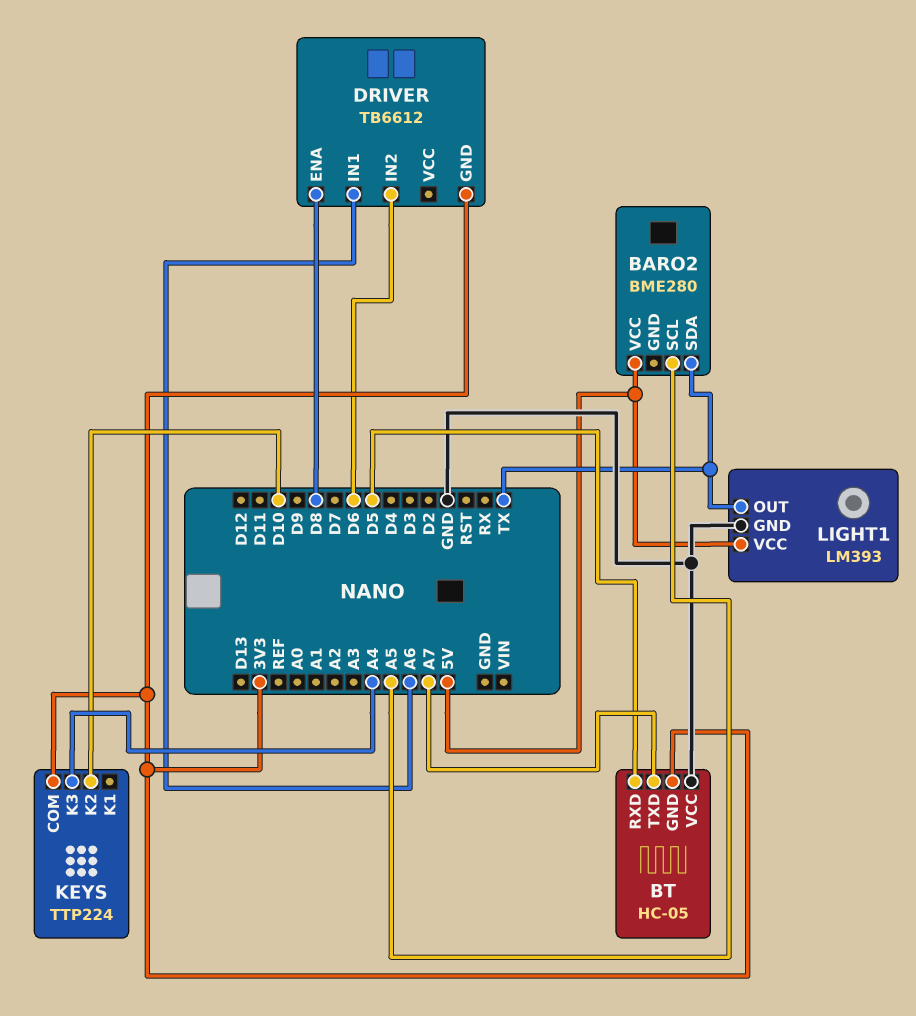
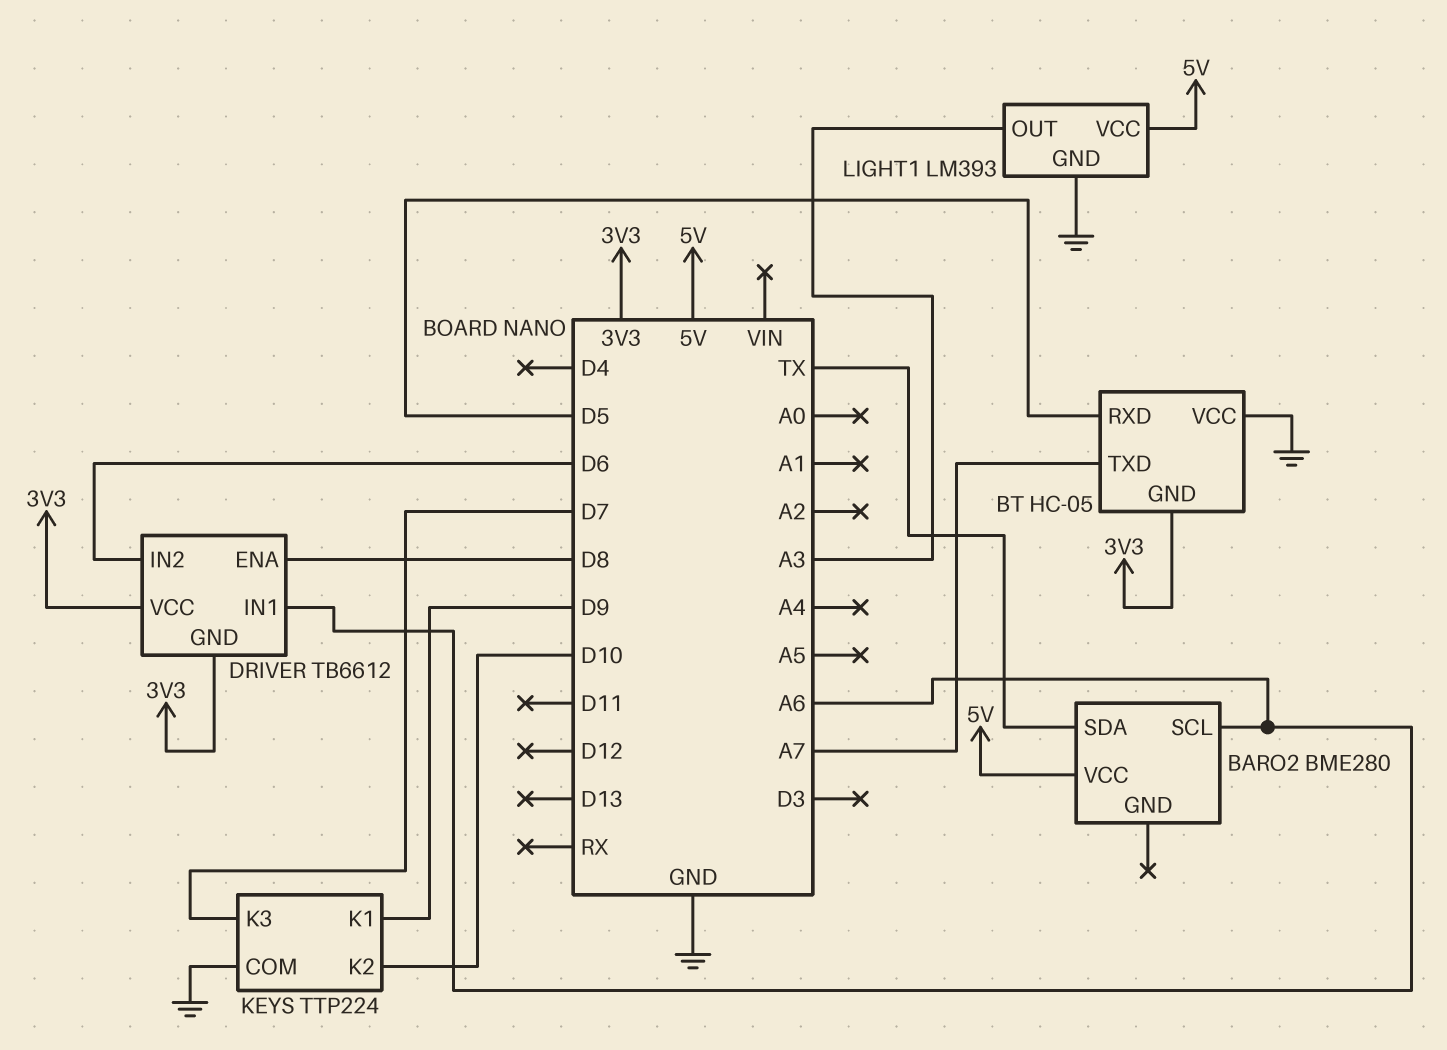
BARO2 pin SCL: A5 -> A6
DRIVER pin VCC: none -> 3V3
KEYS pin COM: 3V3 -> GND
KEYS pin K1: none -> D9
KEYS pin K3: A4 -> D7
LIGHT1 pin OUT: TX -> A3

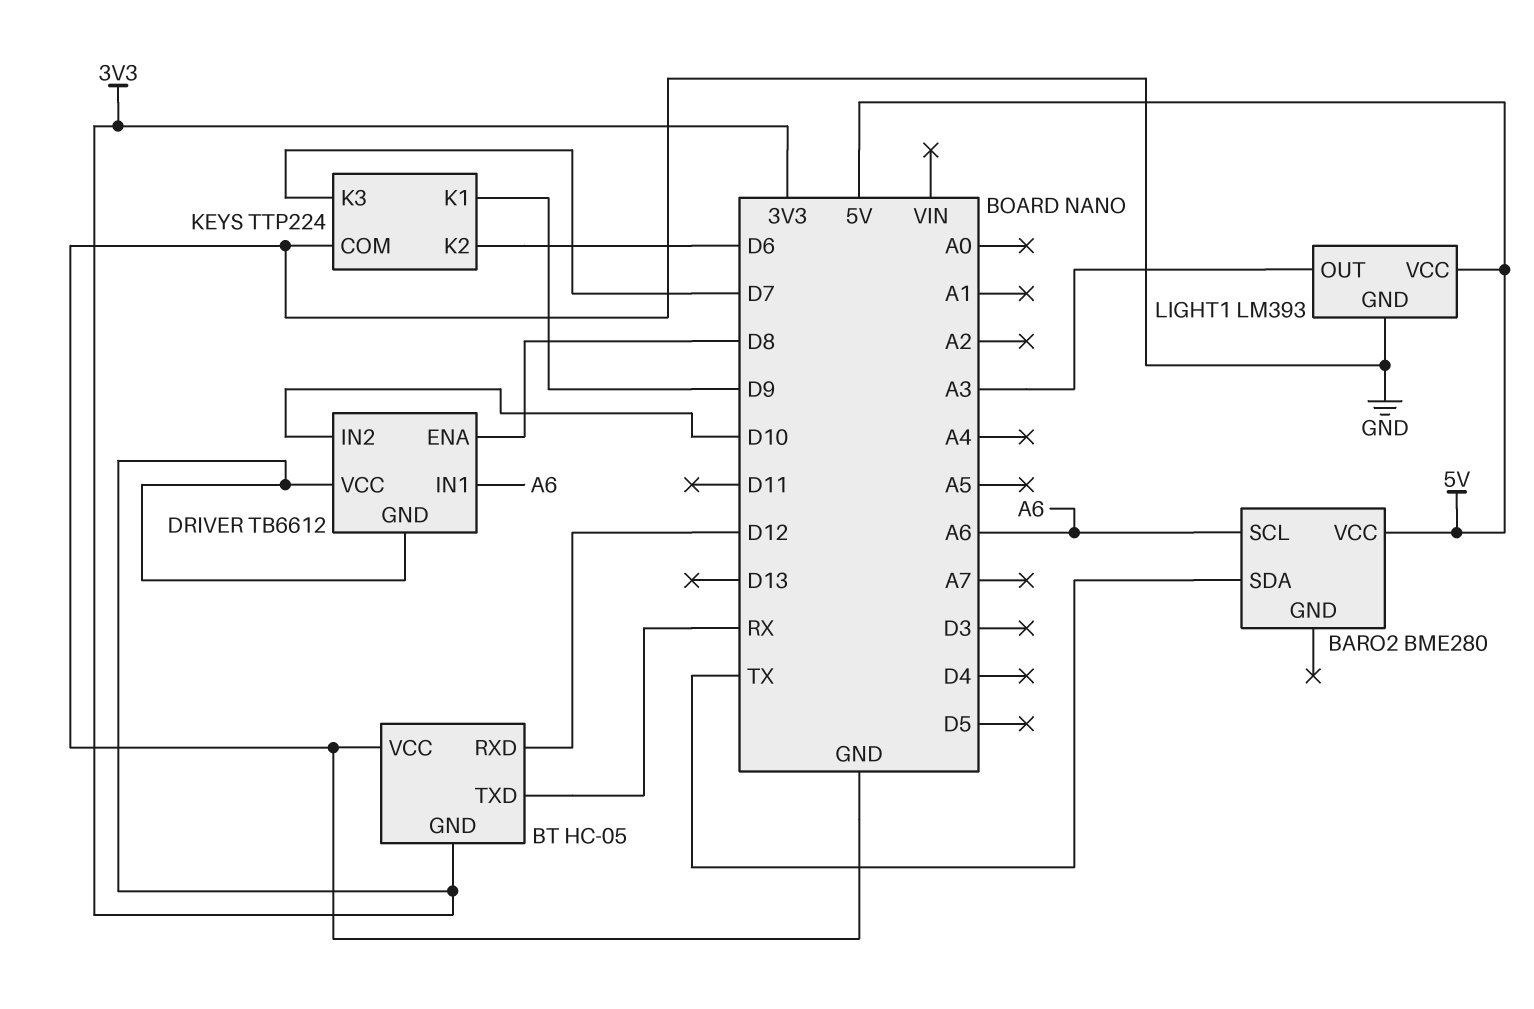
BT pin RXD: D5 -> D12
BT pin TXD: A7 -> RX
DRIVER pin IN2: D6 -> D10
KEYS pin K2: D10 -> D6

